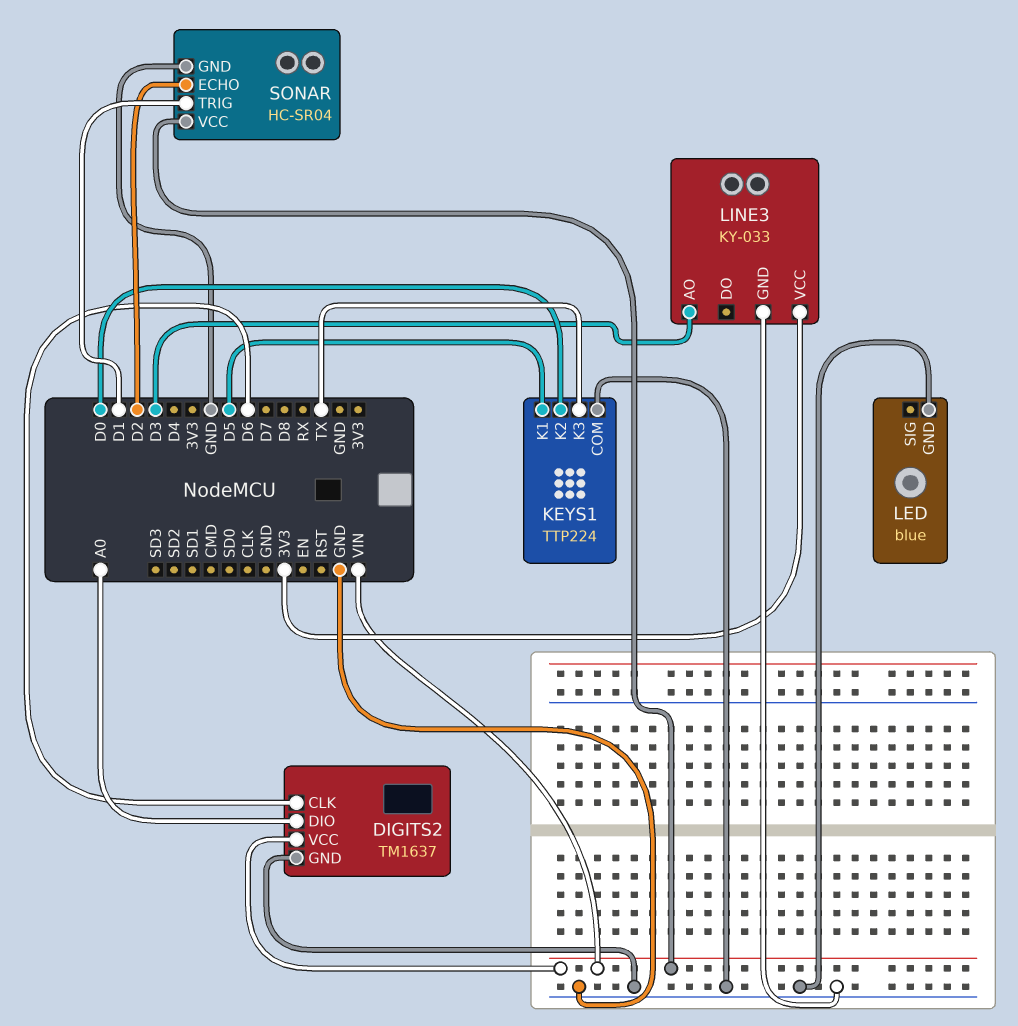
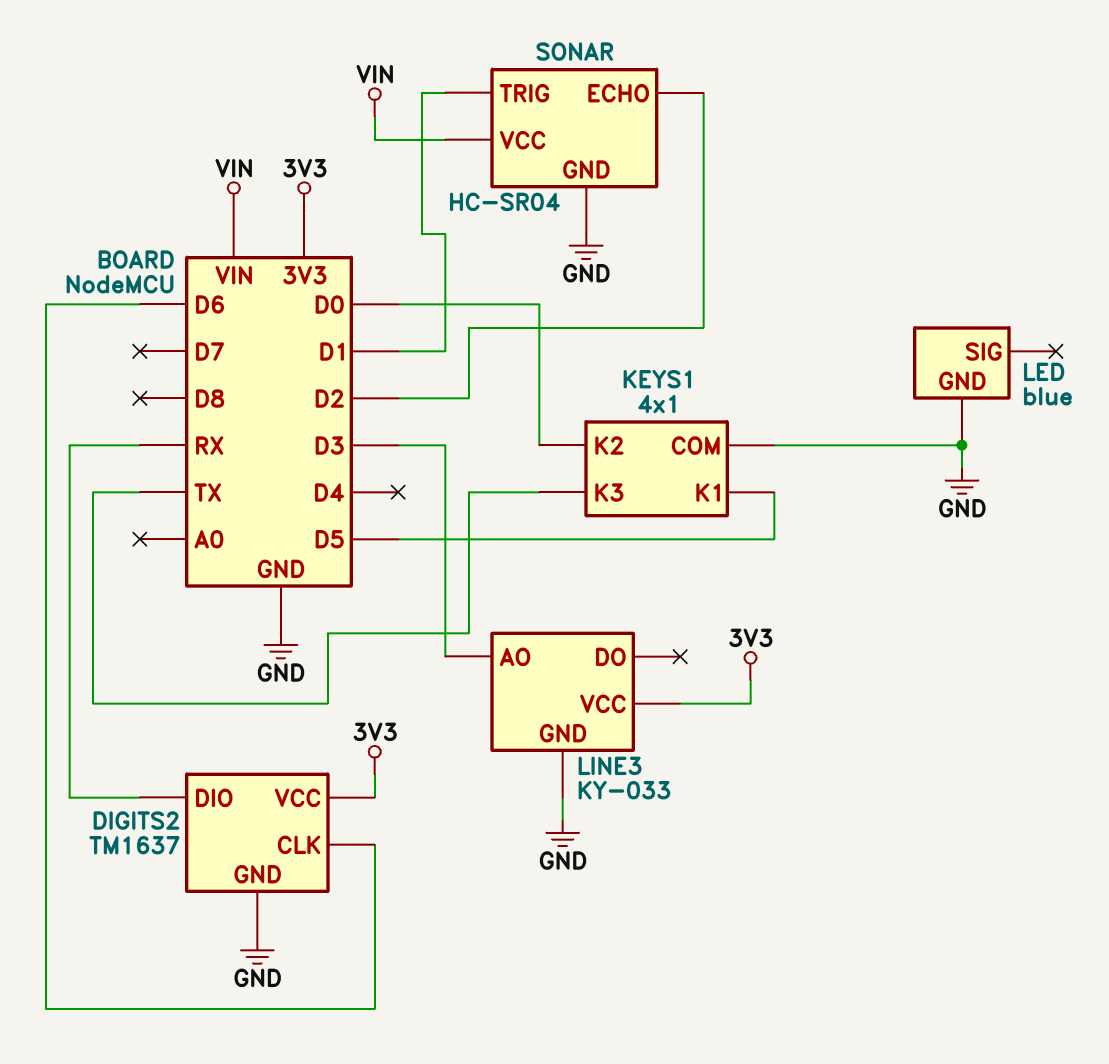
DIGITS2 pin DIO: A0 -> RX
DIGITS2 pin VCC: VIN -> 3V3
KEYS1: TTP224 -> 4x1

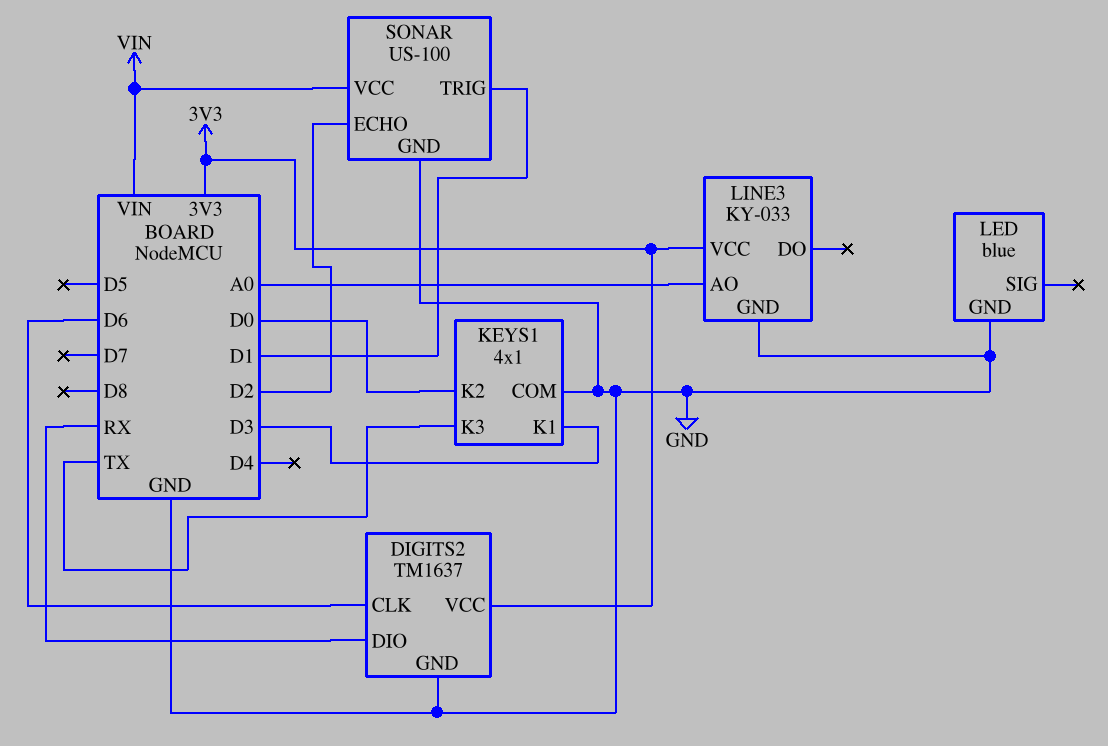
KEYS1 pin K1: D5 -> D3
LINE3 pin AO: D3 -> A0
SONAR: HC-SR04 -> US-100

